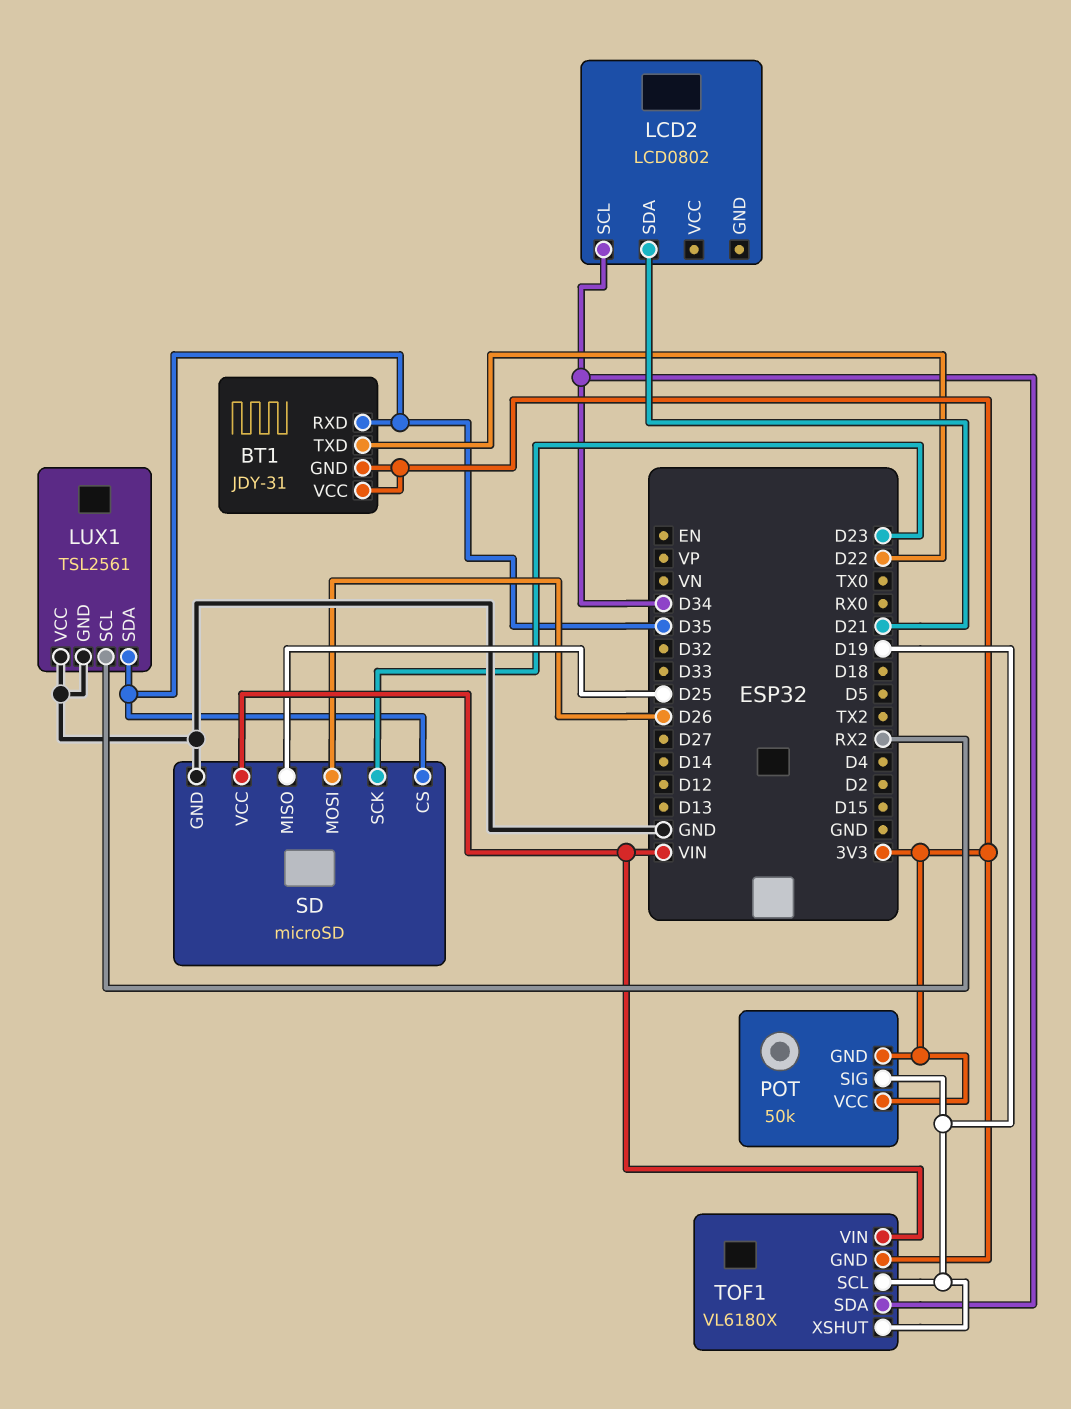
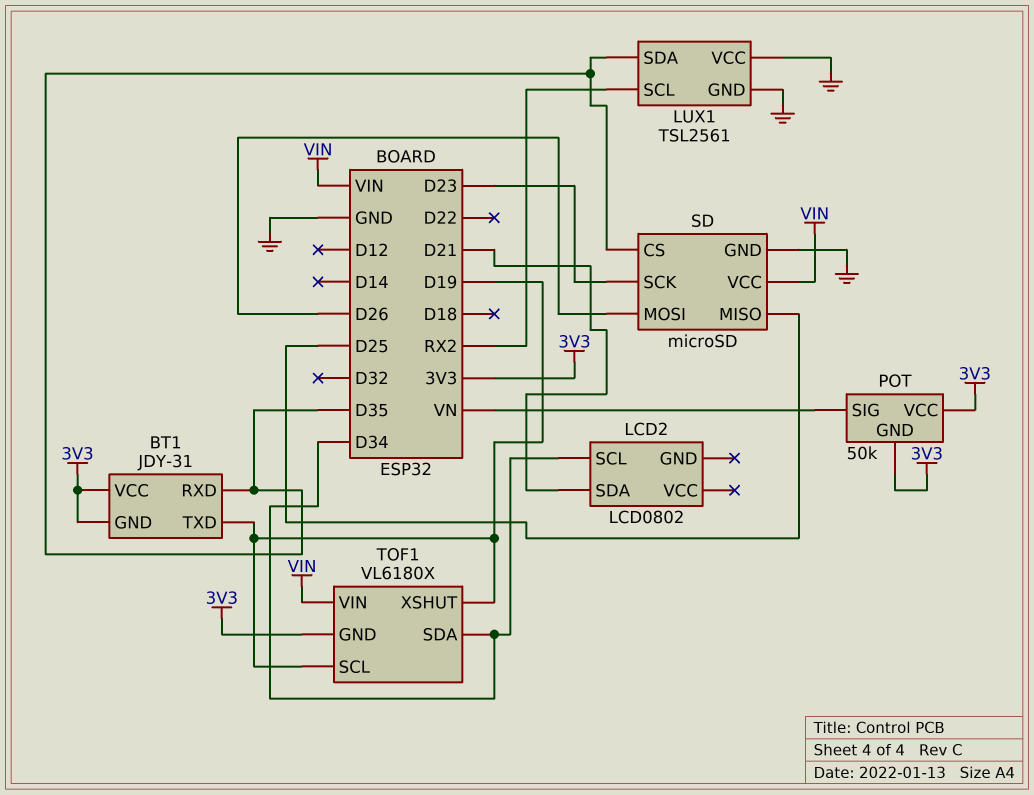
BT1 pin TXD: D22 -> D19
POT pin SIG: D19 -> VN

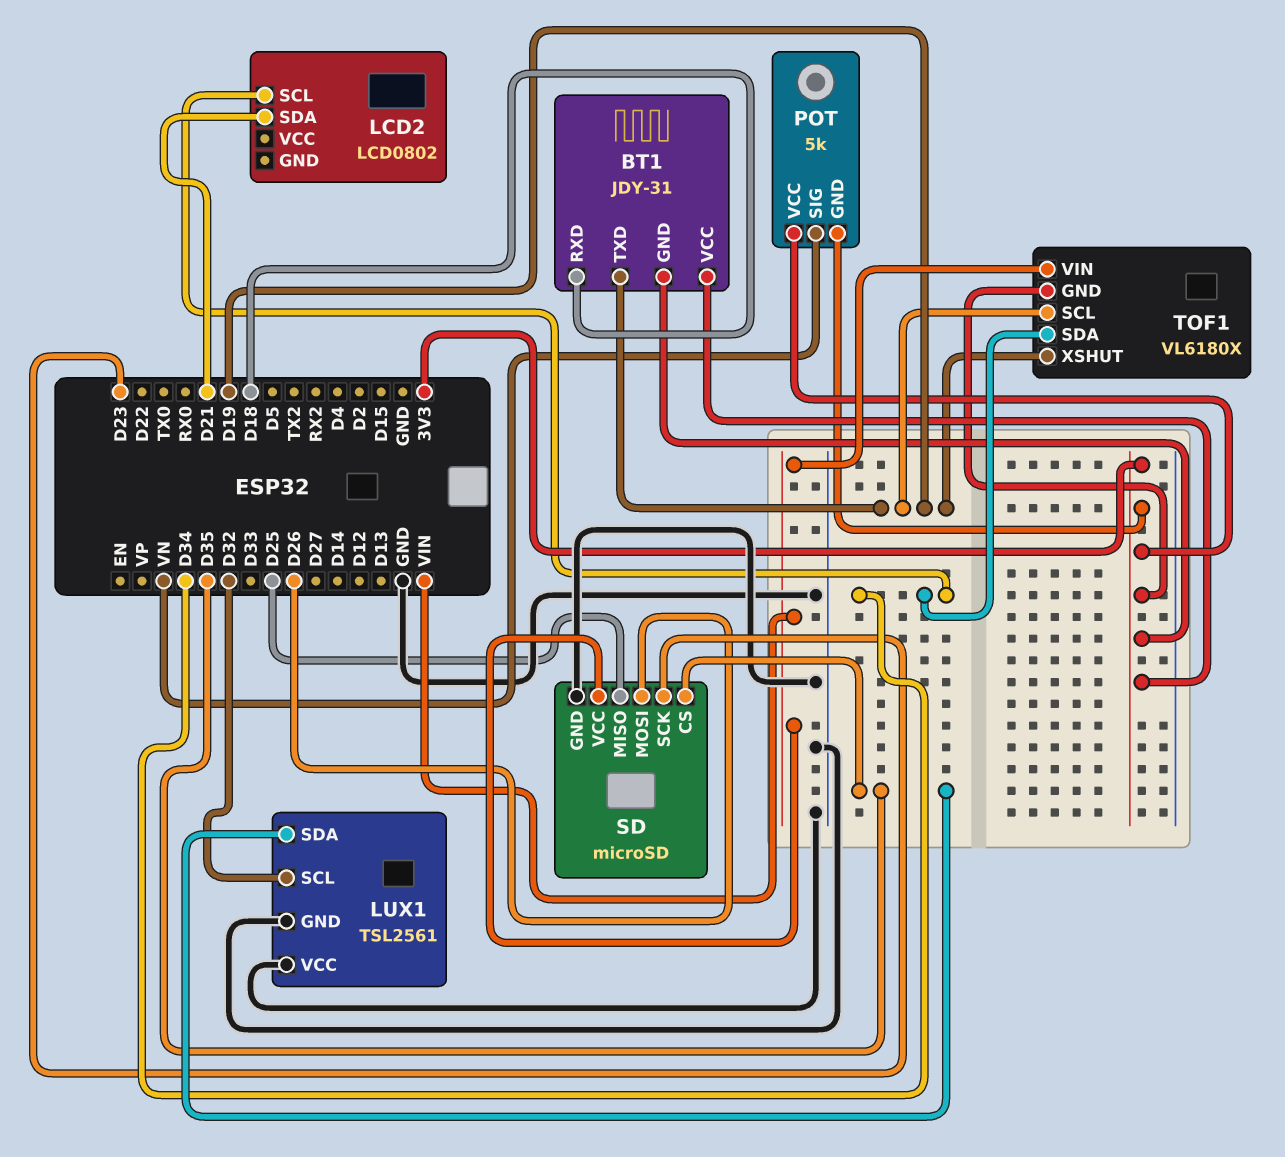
BT1 pin RXD: D35 -> D18
LUX1 pin SCL: RX2 -> D32
POT: 50k -> 5k

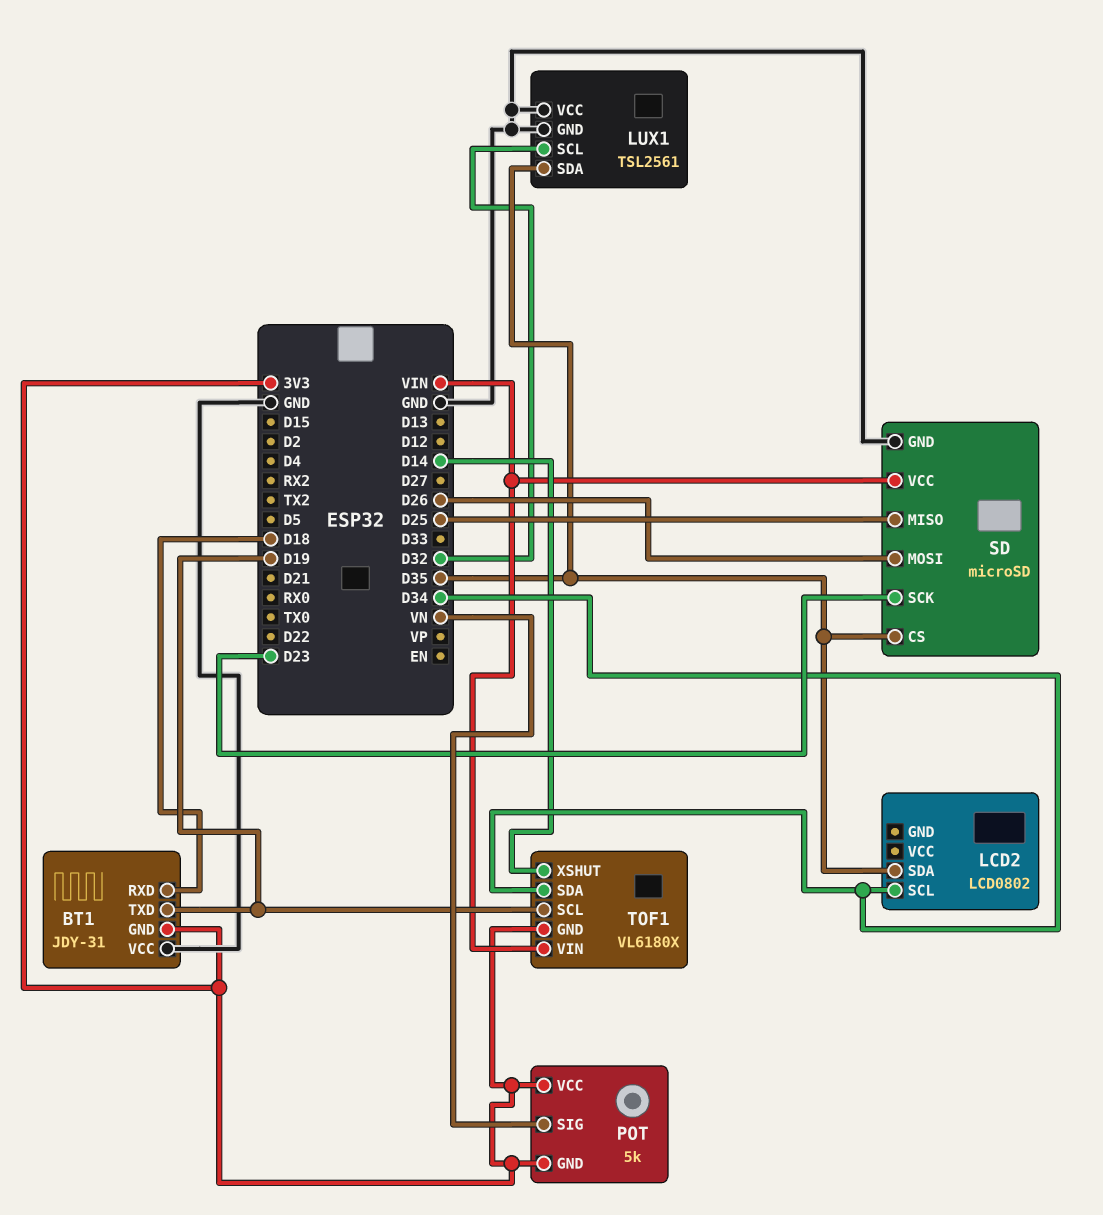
BT1 pin VCC: 3V3 -> GND
LCD2 pin SDA: D21 -> D35
TOF1 pin XSHUT: D19 -> D14

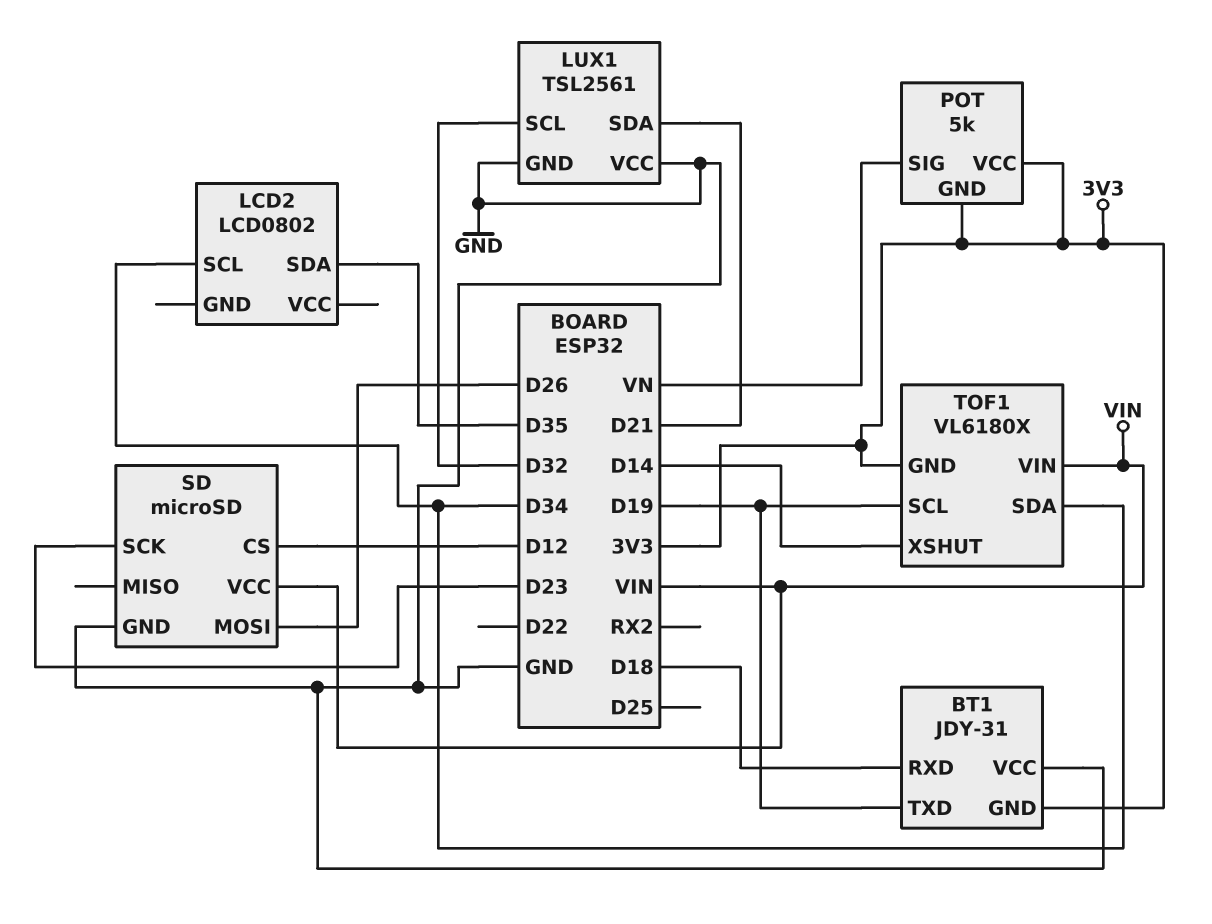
LUX1 pin SDA: D35 -> D21
SD pin CS: D35 -> D12
SD pin MISO: D25 -> none

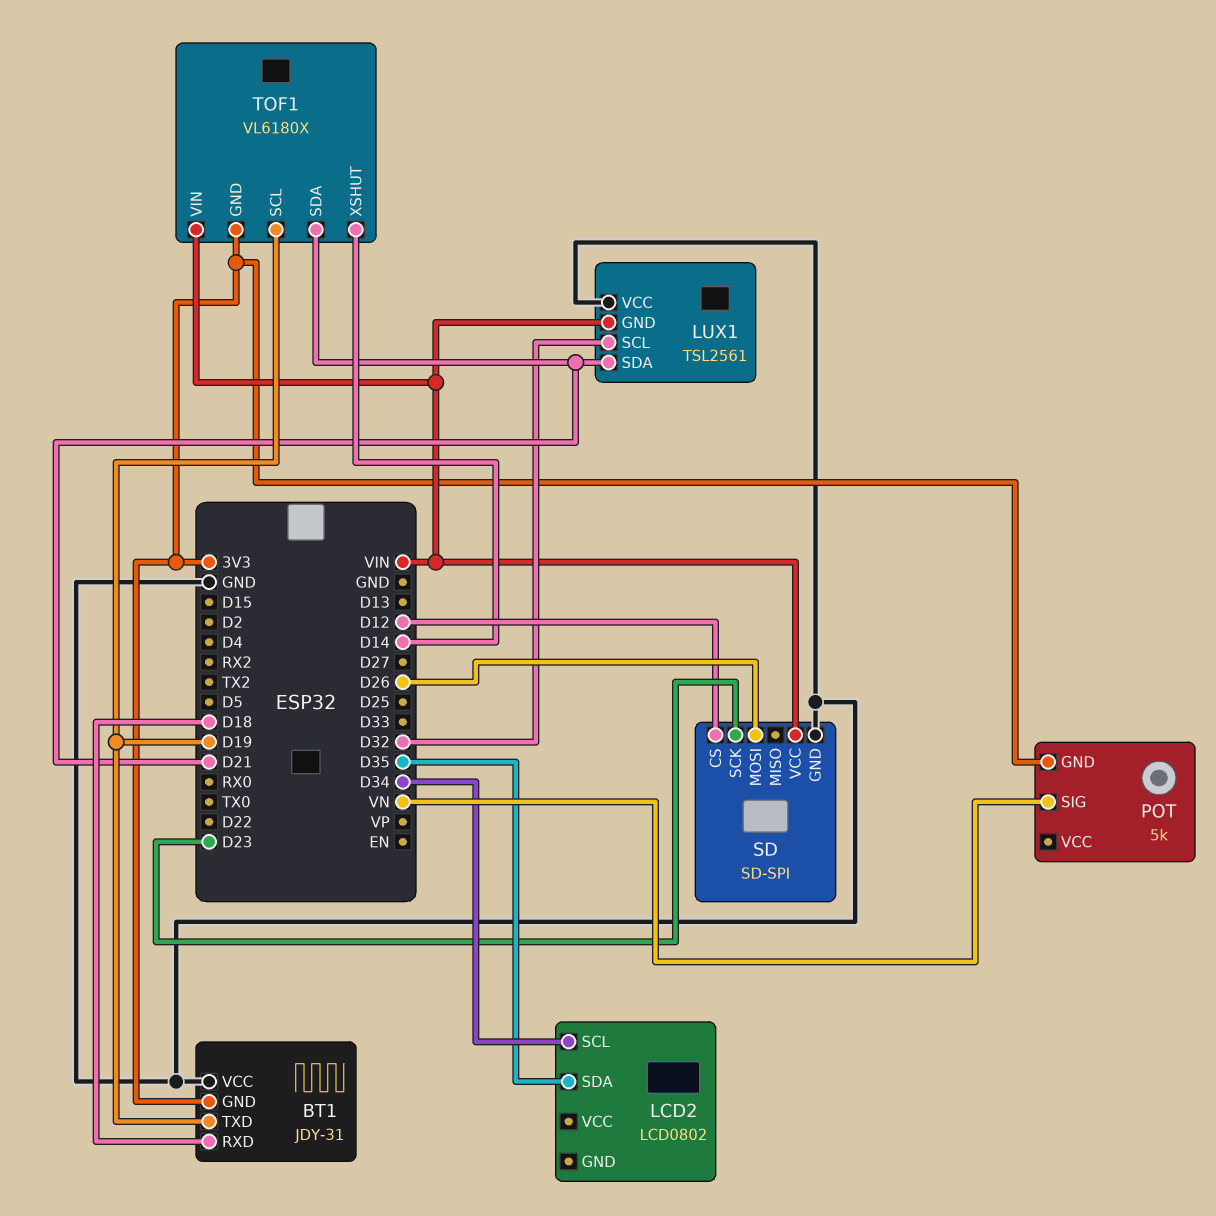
LUX1 pin GND: GND -> VIN
POT pin VCC: 3V3 -> none
SD: microSD -> SD-SPI
TOF1 pin SDA: D34 -> D21

